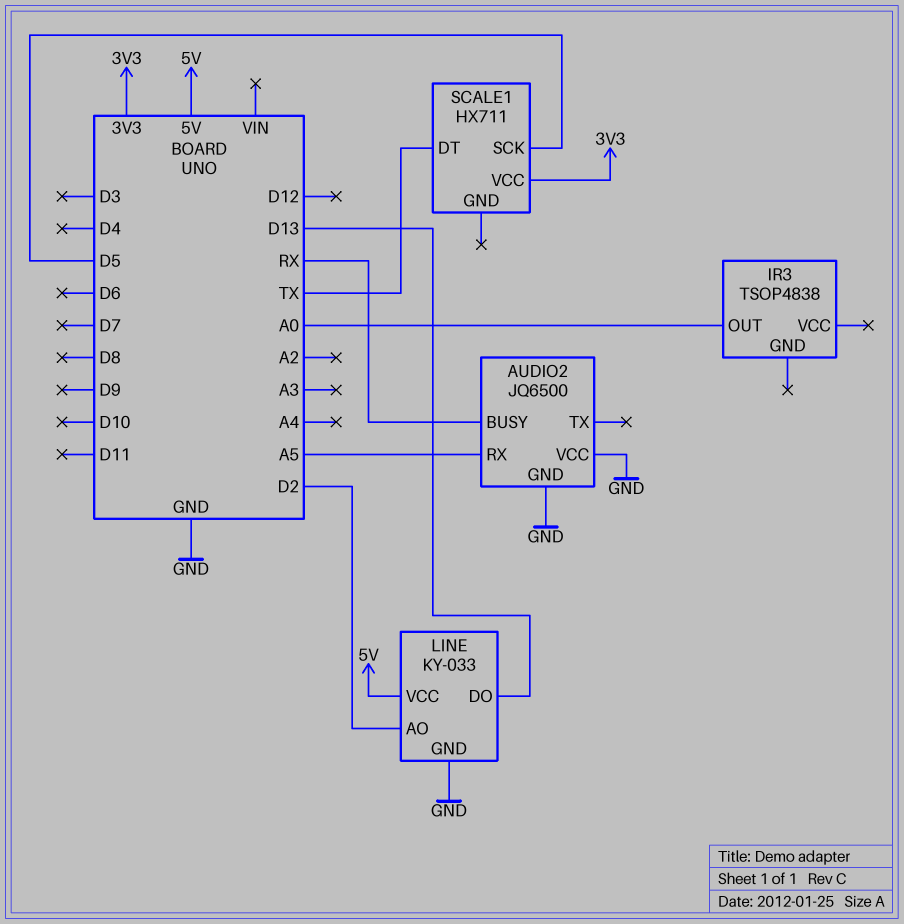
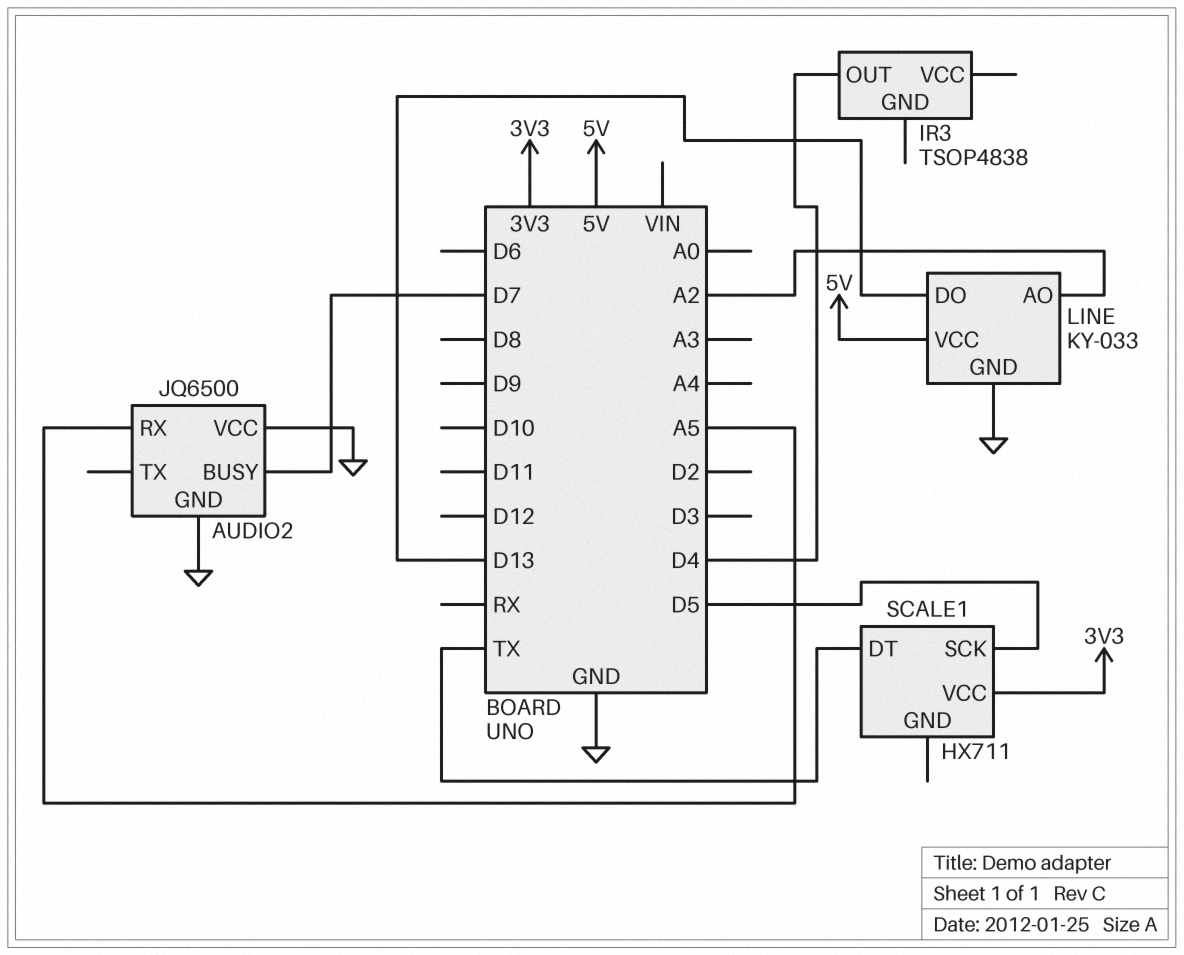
AUDIO2 pin BUSY: RX -> D7
IR3 pin OUT: A0 -> D4
LINE pin AO: D2 -> A2

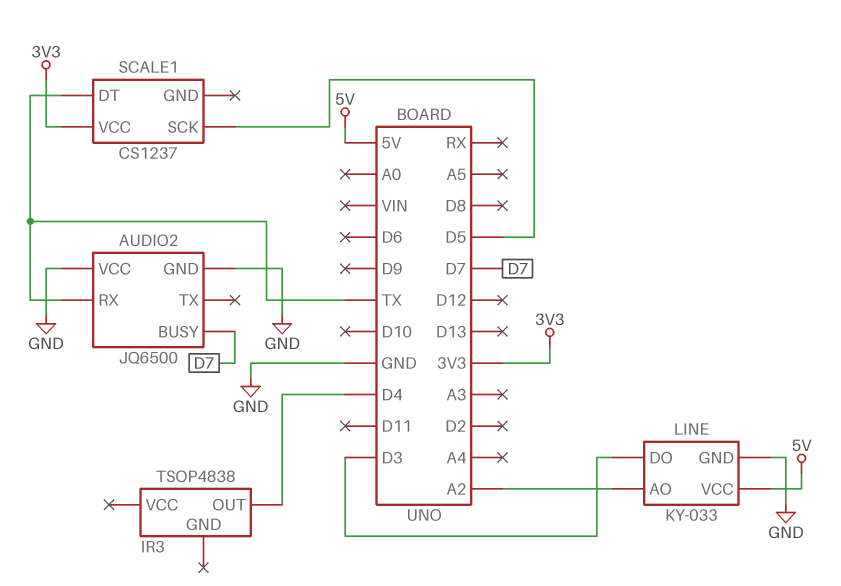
AUDIO2 pin RX: A5 -> TX
LINE pin DO: D13 -> D3
SCALE1: HX711 -> CS1237

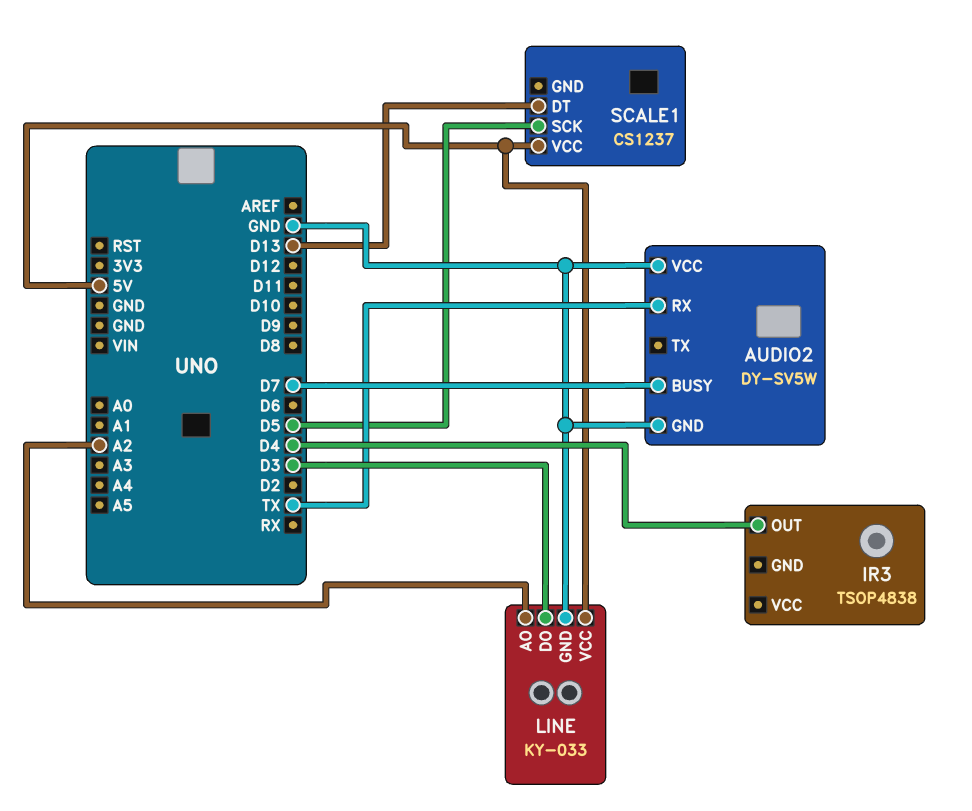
AUDIO2: JQ6500 -> DY-SV5W
SCALE1 pin DT: TX -> D13
SCALE1 pin VCC: 3V3 -> 5V

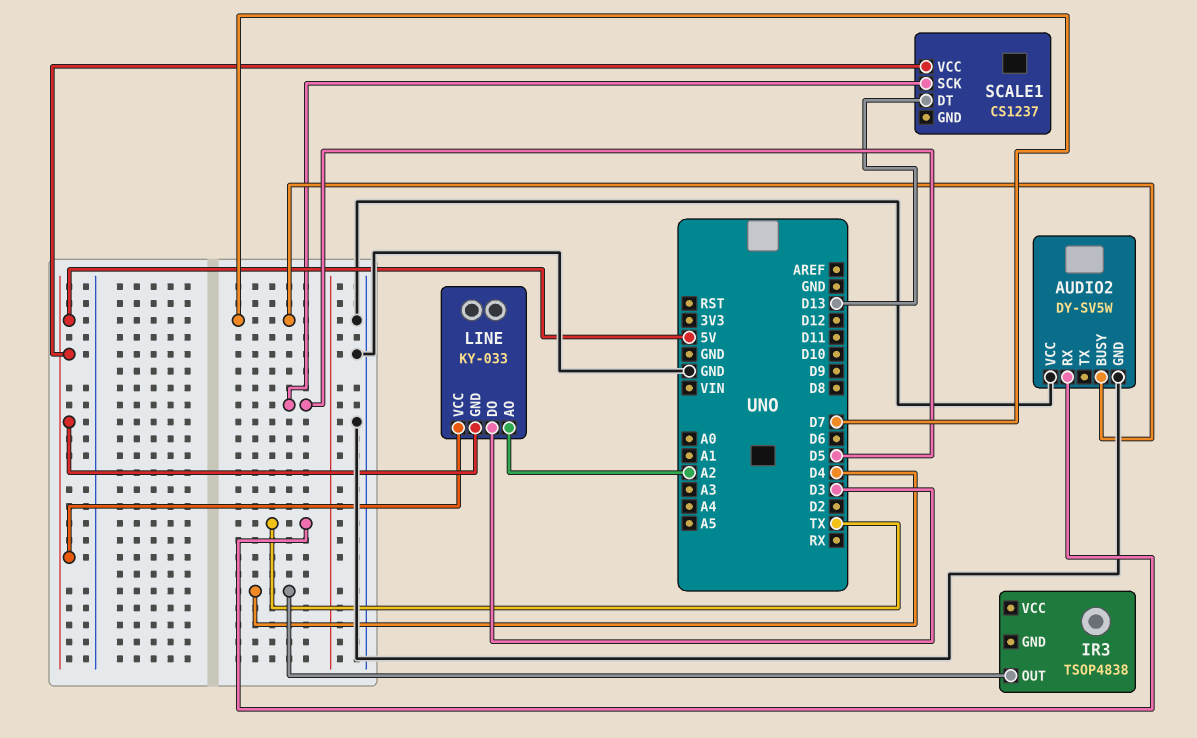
LINE pin GND: GND -> 5V

